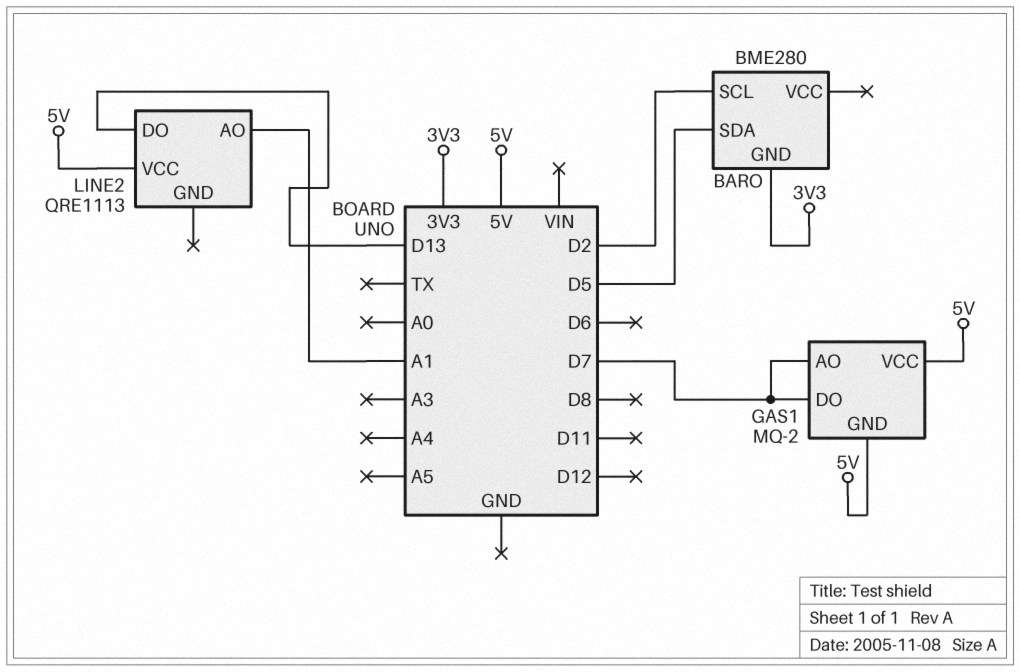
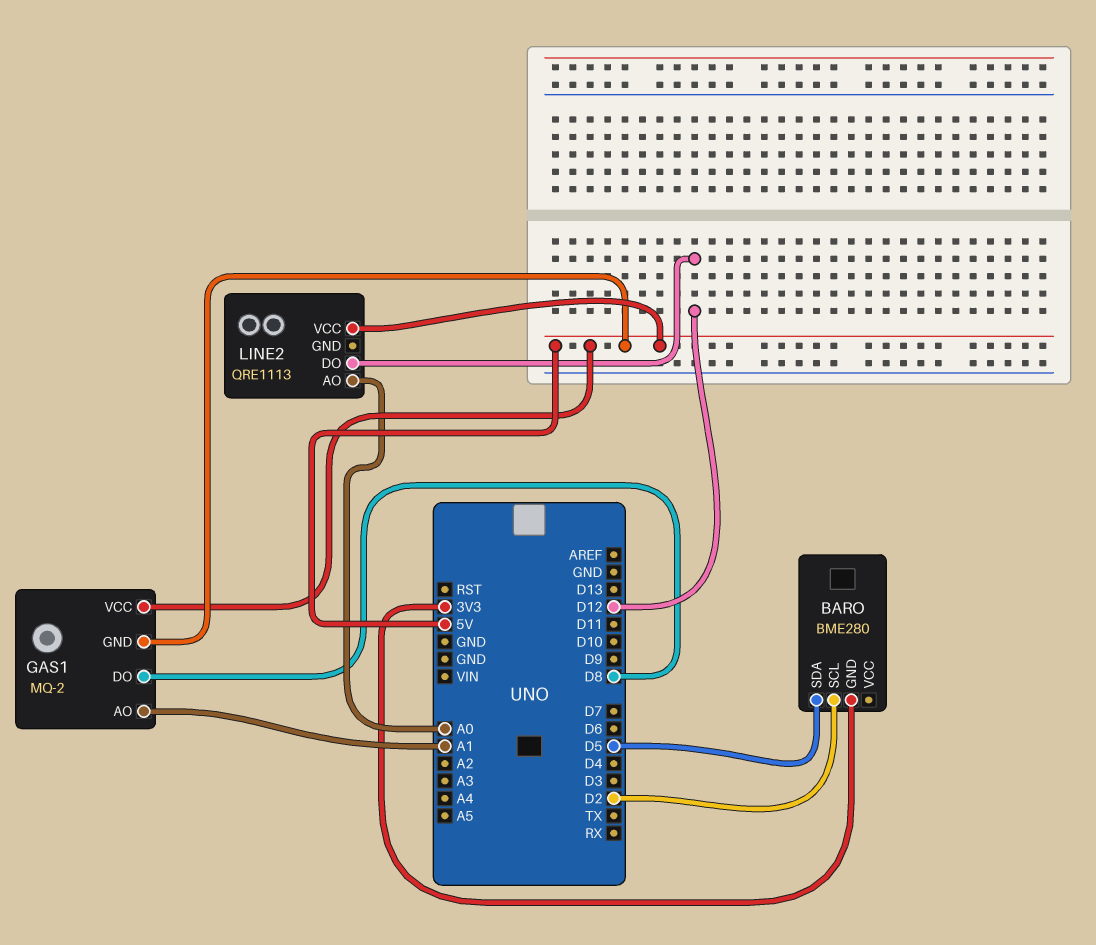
GAS1 pin AO: D7 -> A1
GAS1 pin DO: D7 -> D8
LINE2 pin AO: A1 -> A0
LINE2 pin DO: D13 -> D12

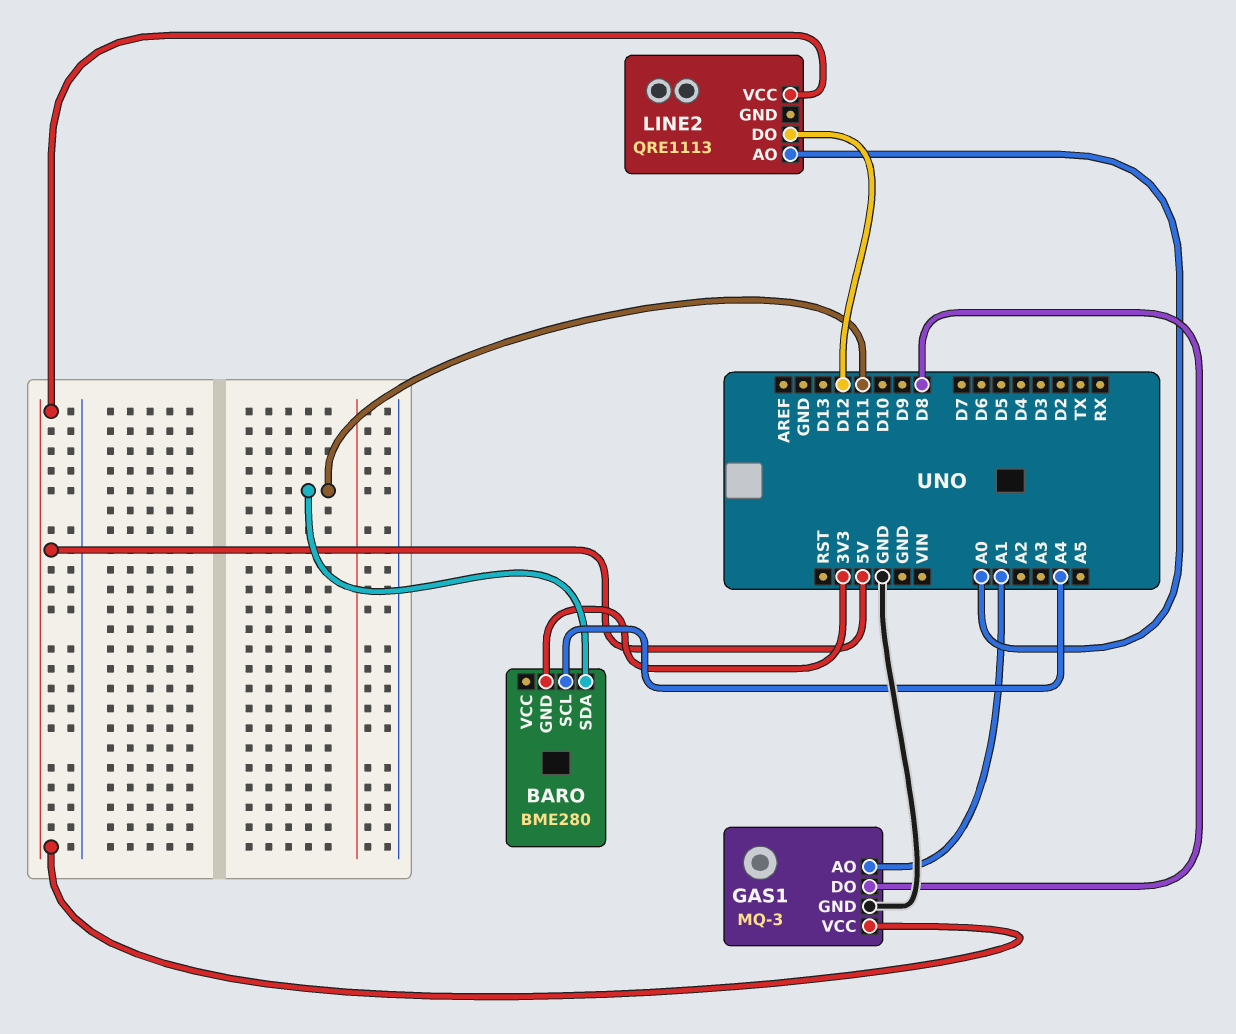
BARO pin SCL: D2 -> A4
BARO pin SDA: D5 -> D11
GAS1: MQ-2 -> MQ-3
GAS1 pin GND: 5V -> GND

